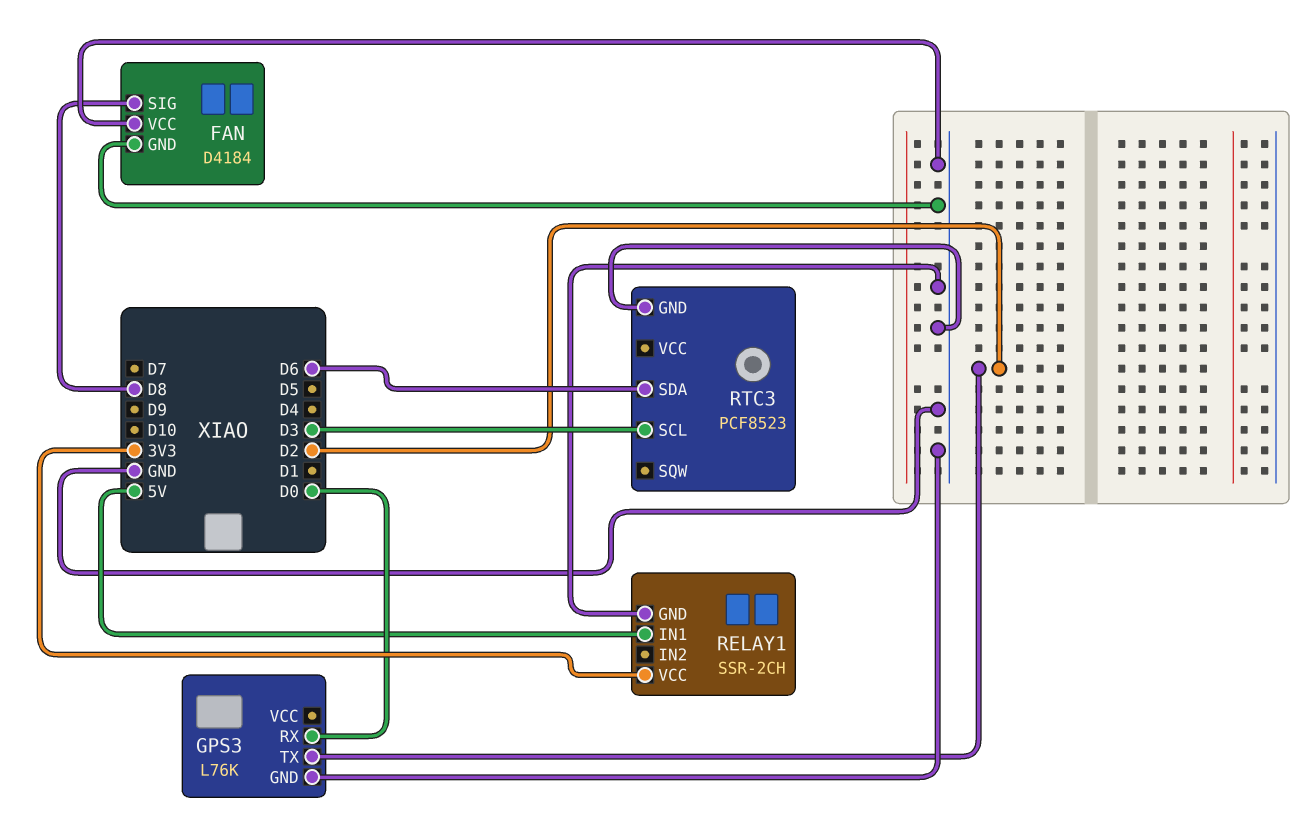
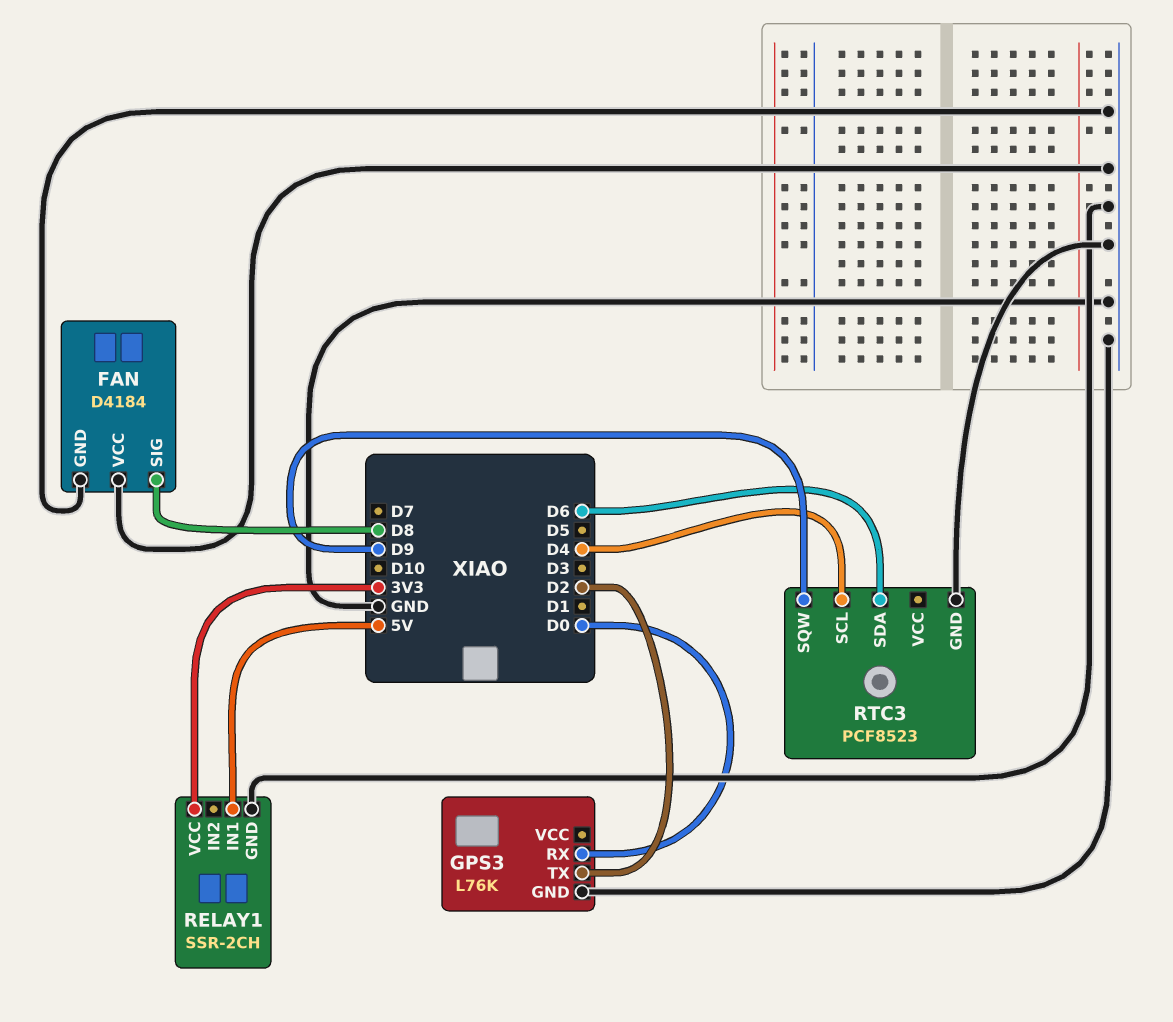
RTC3 pin SCL: D3 -> D4
RTC3 pin SQW: none -> D9

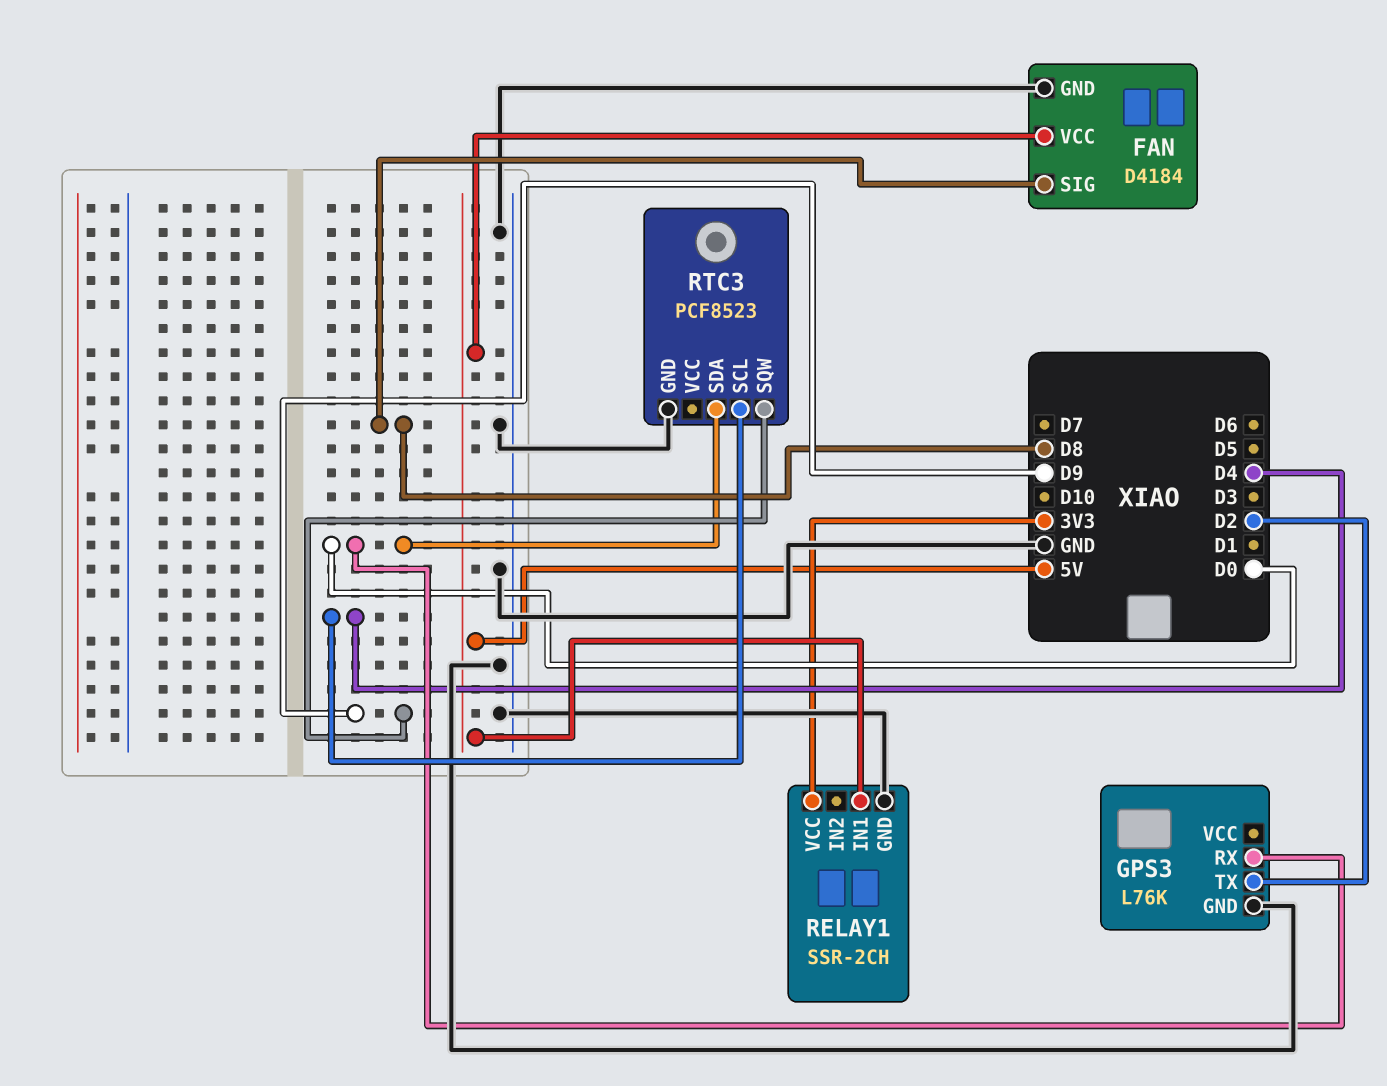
FAN pin VCC: GND -> 5V
RTC3 pin SDA: D6 -> D0

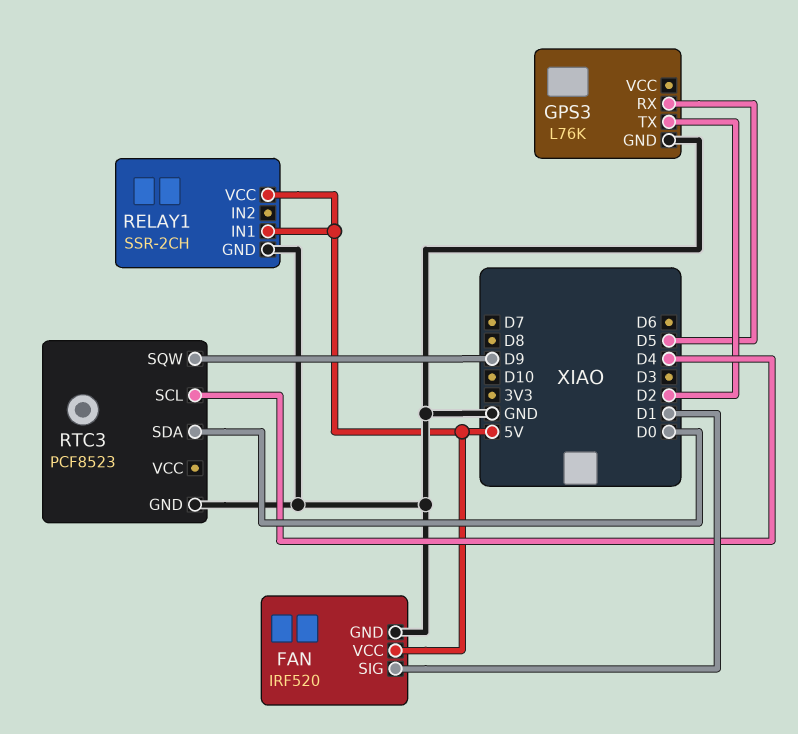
FAN: D4184 -> IRF520
FAN pin SIG: D8 -> D1
GPS3 pin RX: D0 -> D5
RELAY1 pin VCC: 3V3 -> 5V

